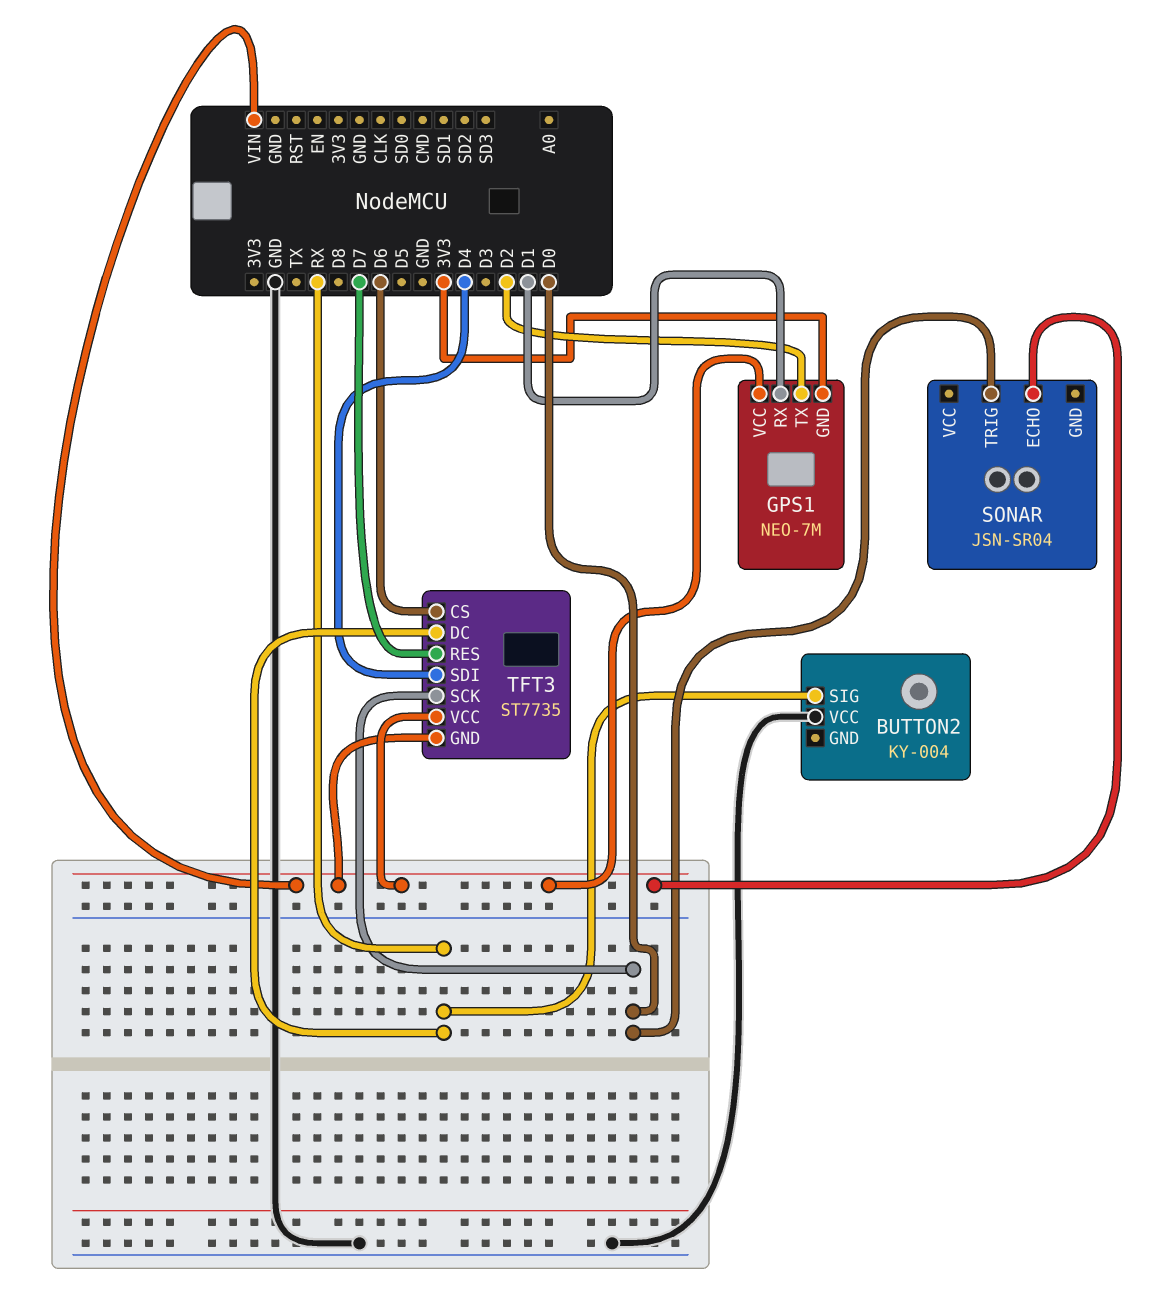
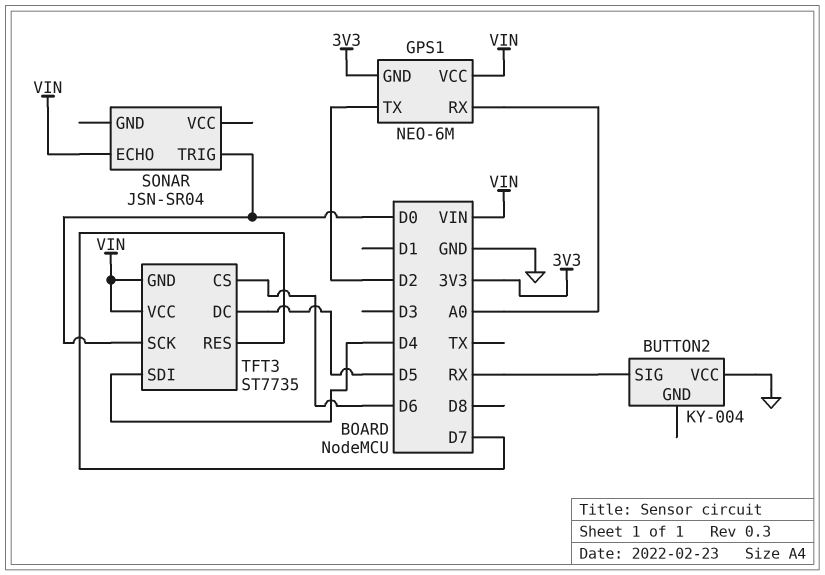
GPS1: NEO-7M -> NEO-6M
GPS1 pin RX: D1 -> A0
TFT3 pin DC: RX -> D5

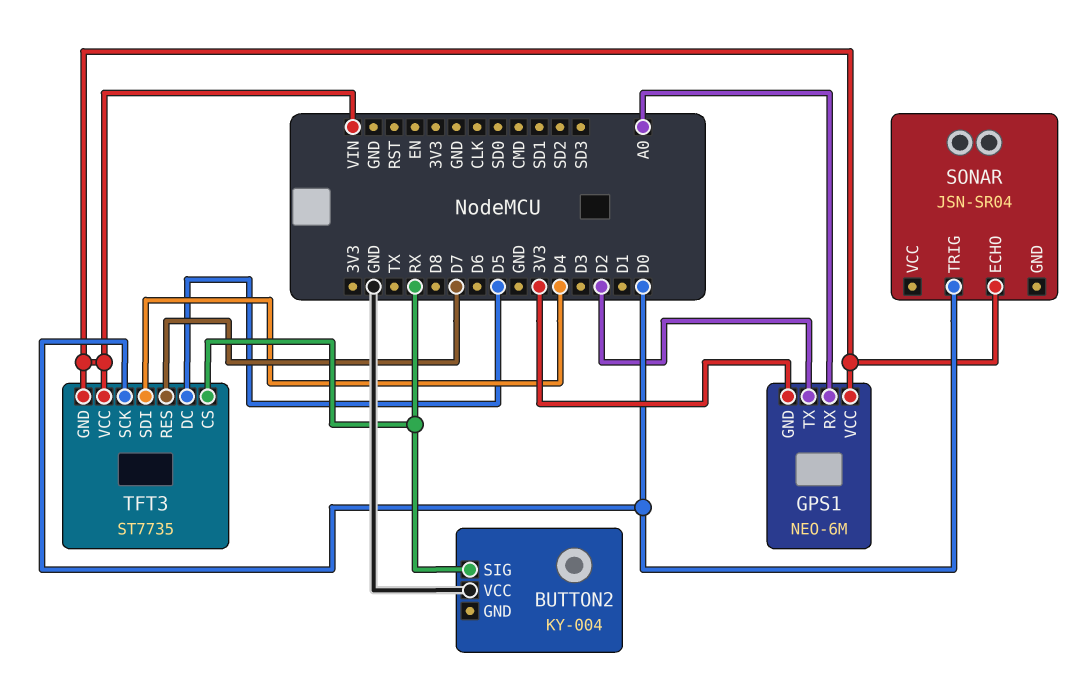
TFT3 pin CS: D6 -> RX

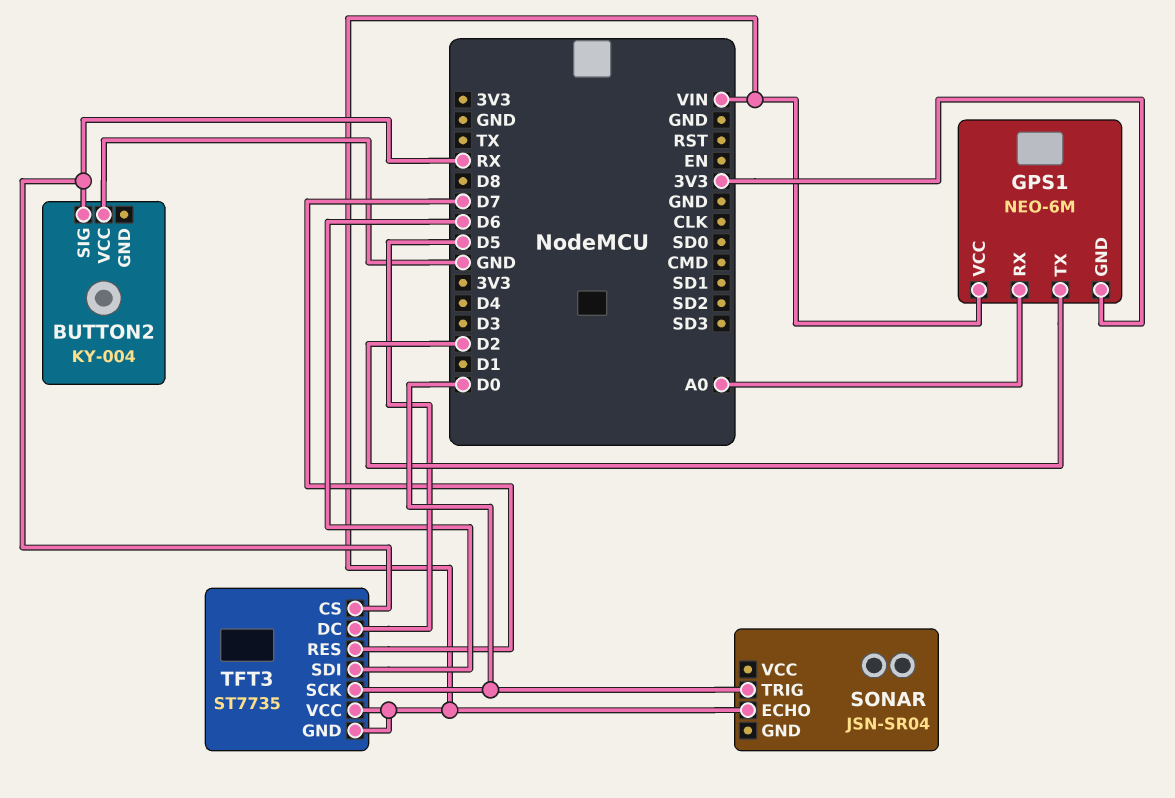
TFT3 pin SDI: D4 -> D6

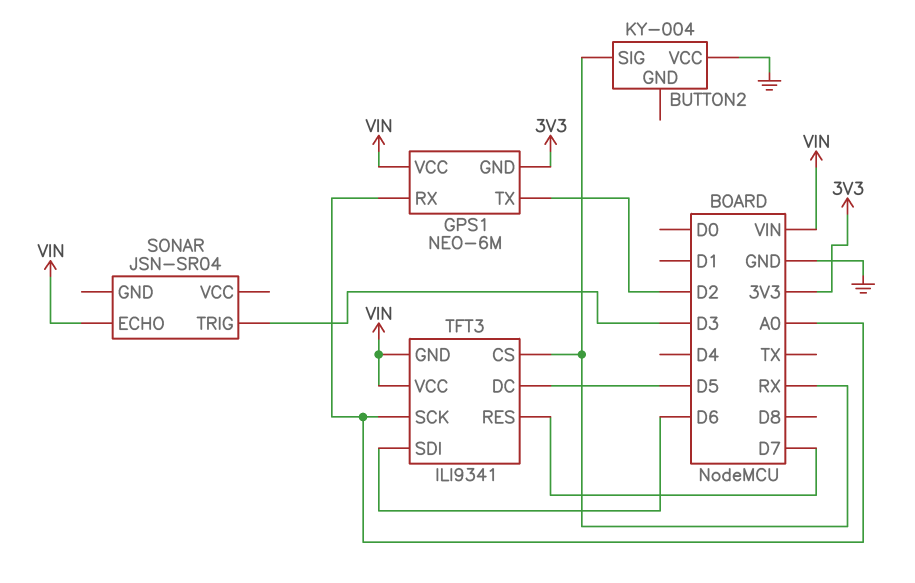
SONAR pin TRIG: D0 -> D3
TFT3: ST7735 -> ILI9341
TFT3 pin SCK: D0 -> A0

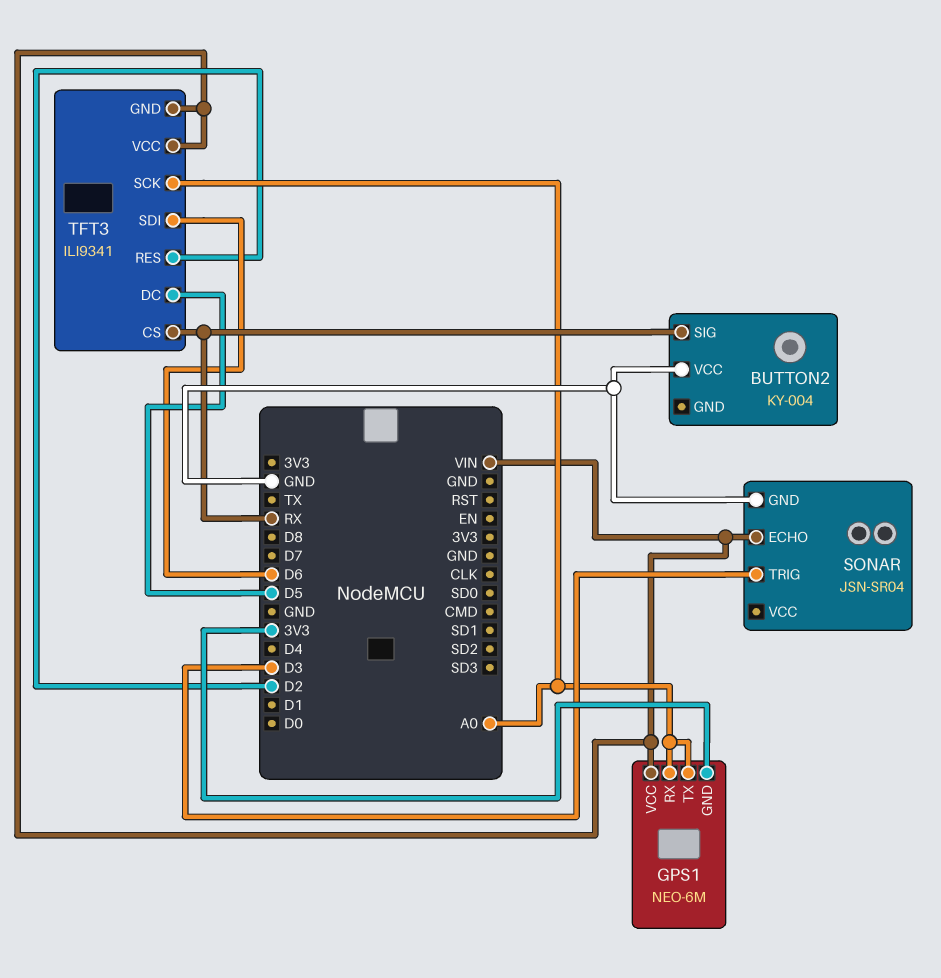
GPS1 pin TX: D2 -> A0
SONAR pin GND: none -> GND
TFT3 pin RES: D7 -> D2

